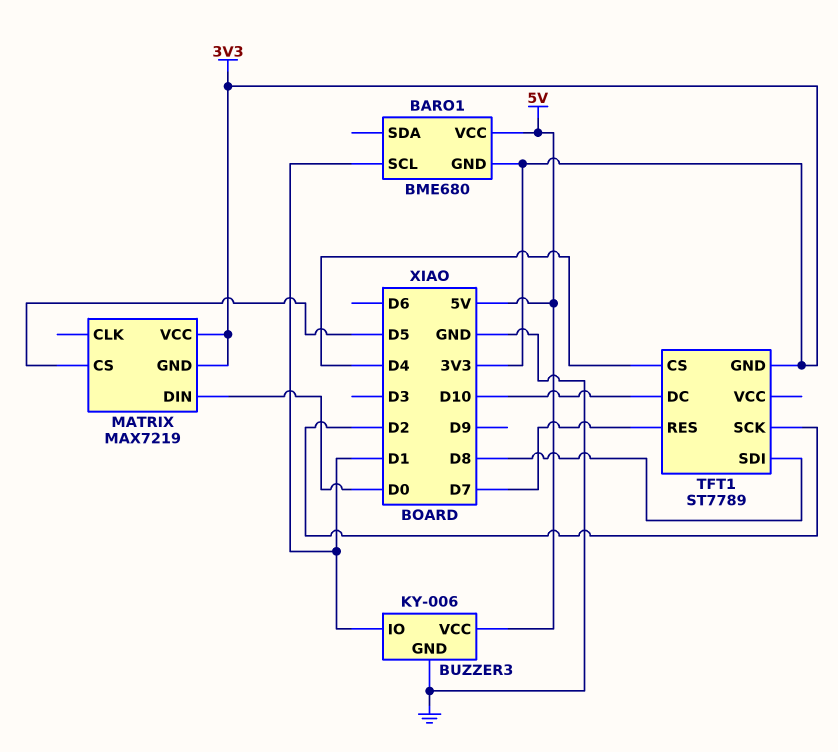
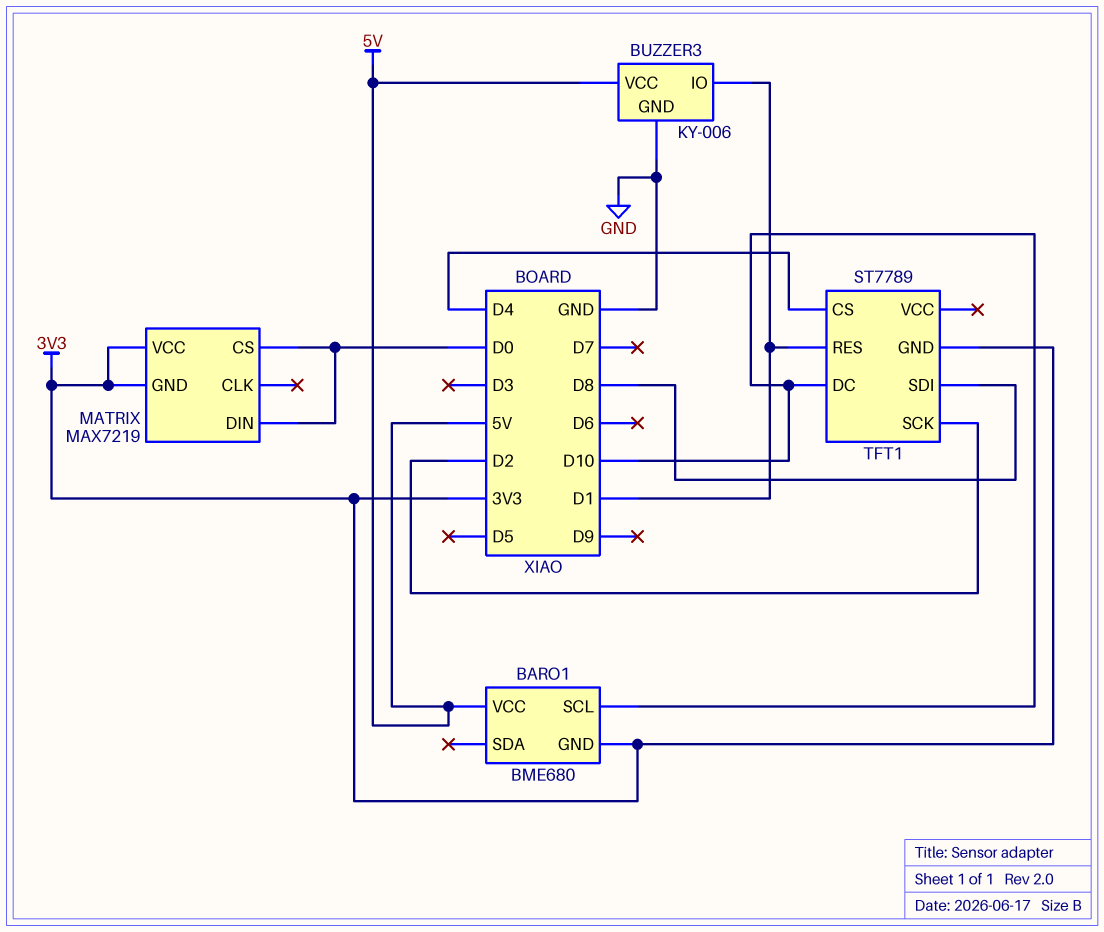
BARO1 pin SCL: D1 -> D10
MATRIX pin CS: D5 -> D0
TFT1 pin RES: D7 -> D1

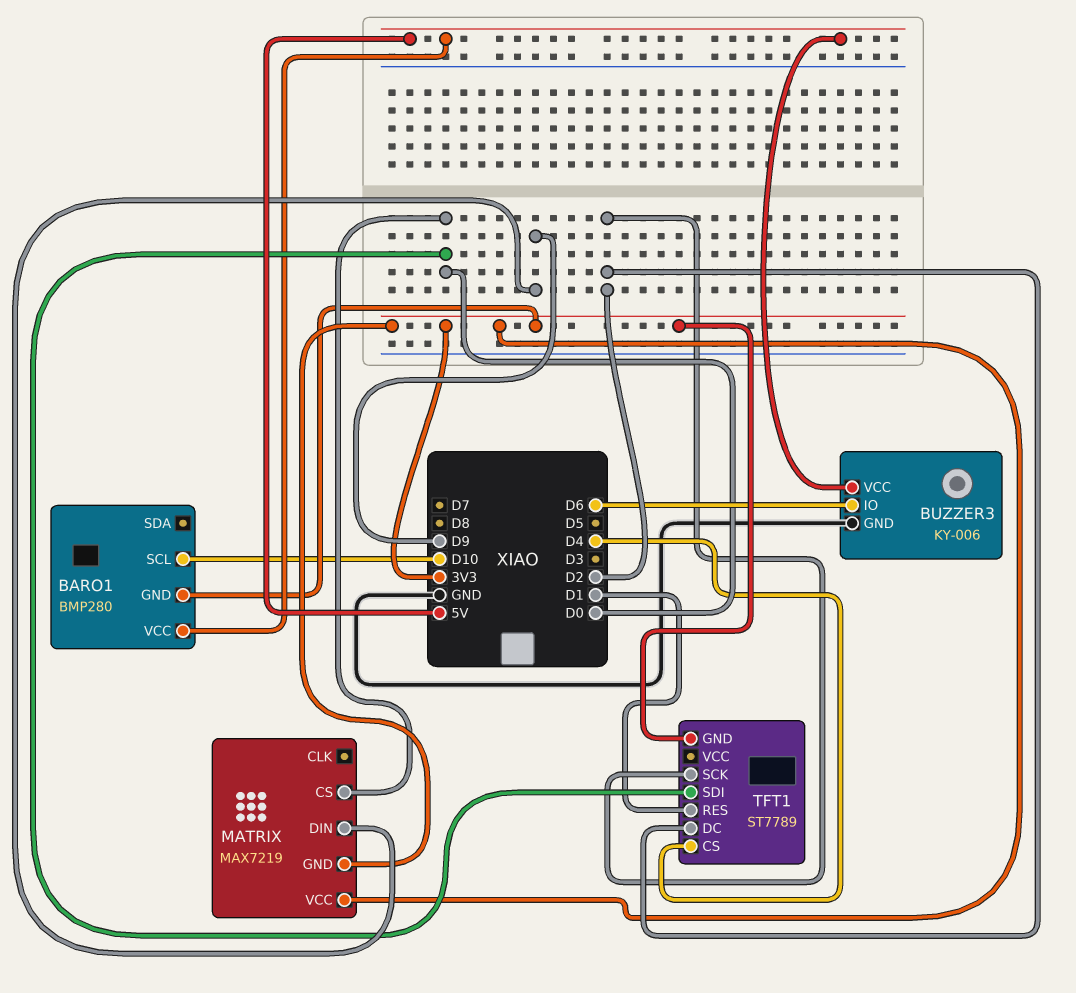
BARO1: BME680 -> BMP280
BUZZER3 pin IO: D1 -> D6
MATRIX pin DIN: D0 -> D9
TFT1 pin DC: D10 -> D2
TFT1 pin SDI: D8 -> D0

